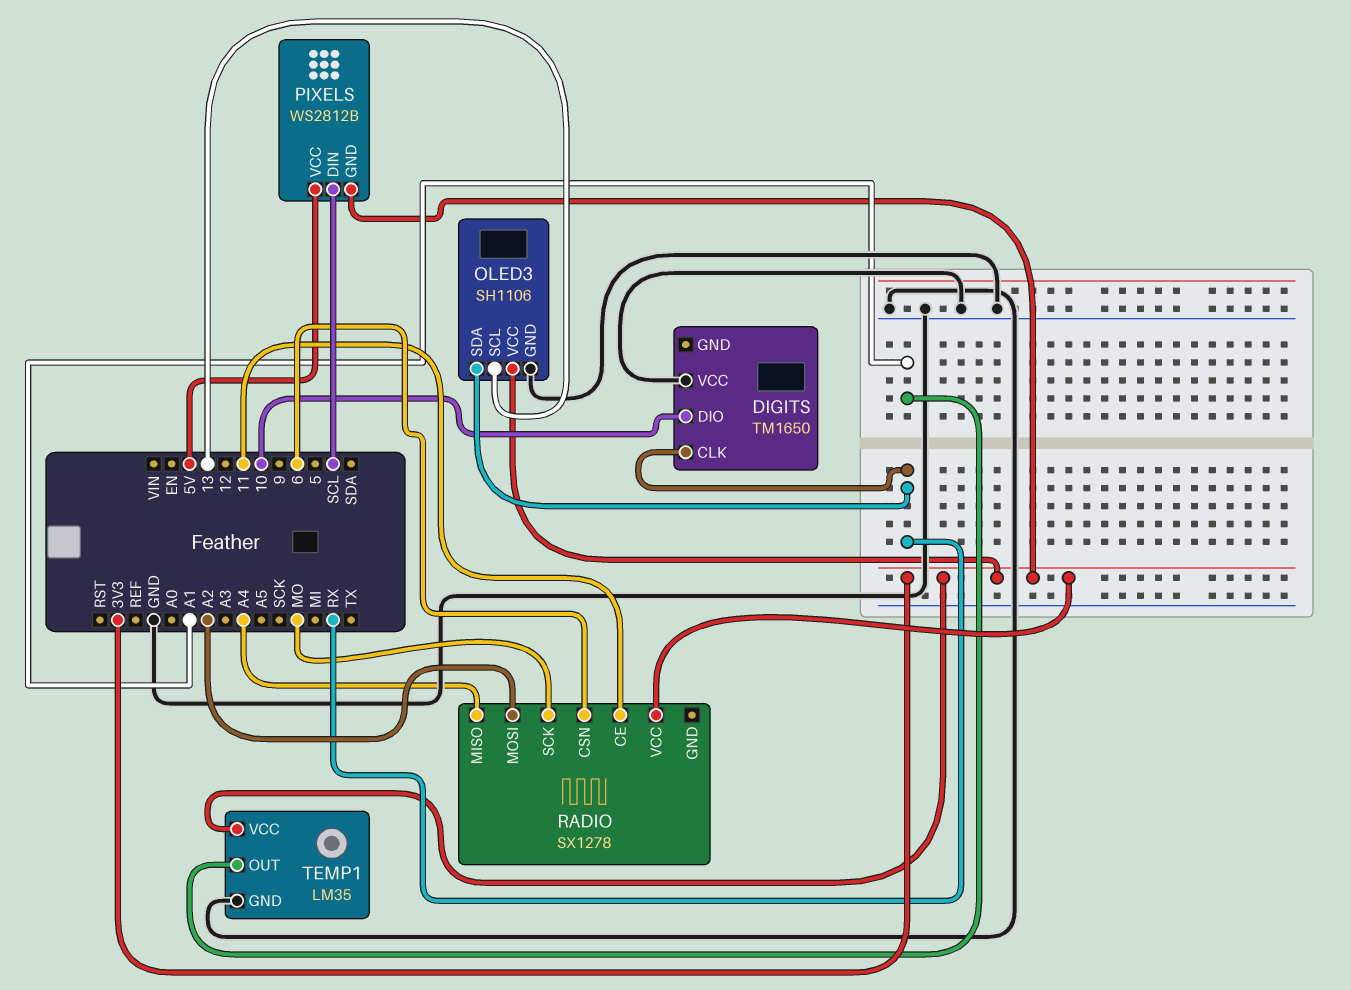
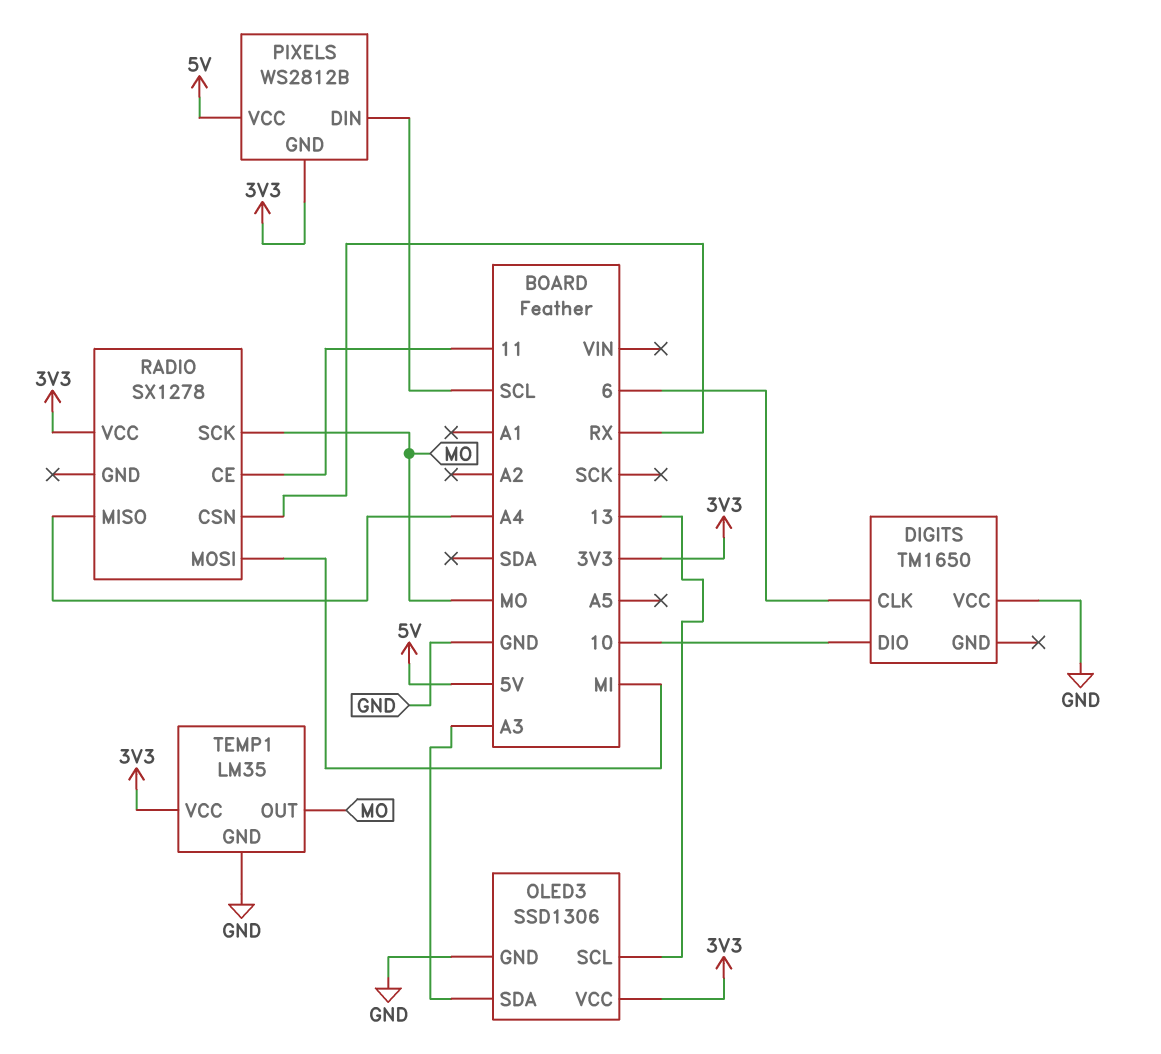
DIGITS pin CLK: RX -> 6
OLED3: SH1106 -> SSD1306
OLED3 pin SDA: RX -> A3
RADIO pin CSN: 6 -> RX
RADIO pin MOSI: A2 -> MI
TEMP1 pin OUT: A1 -> MO

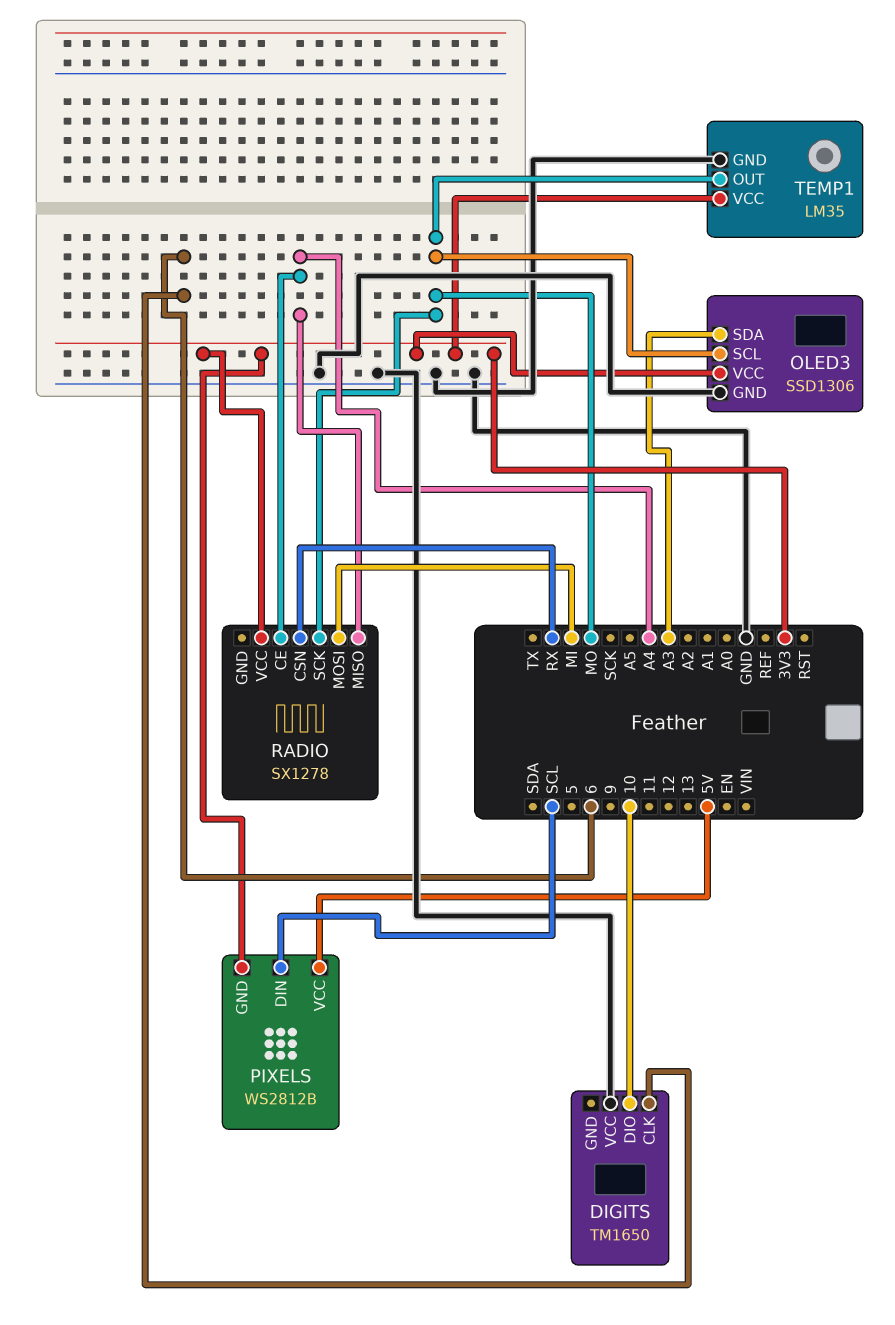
OLED3 pin SCL: 13 -> MO
RADIO pin CE: 11 -> A4

